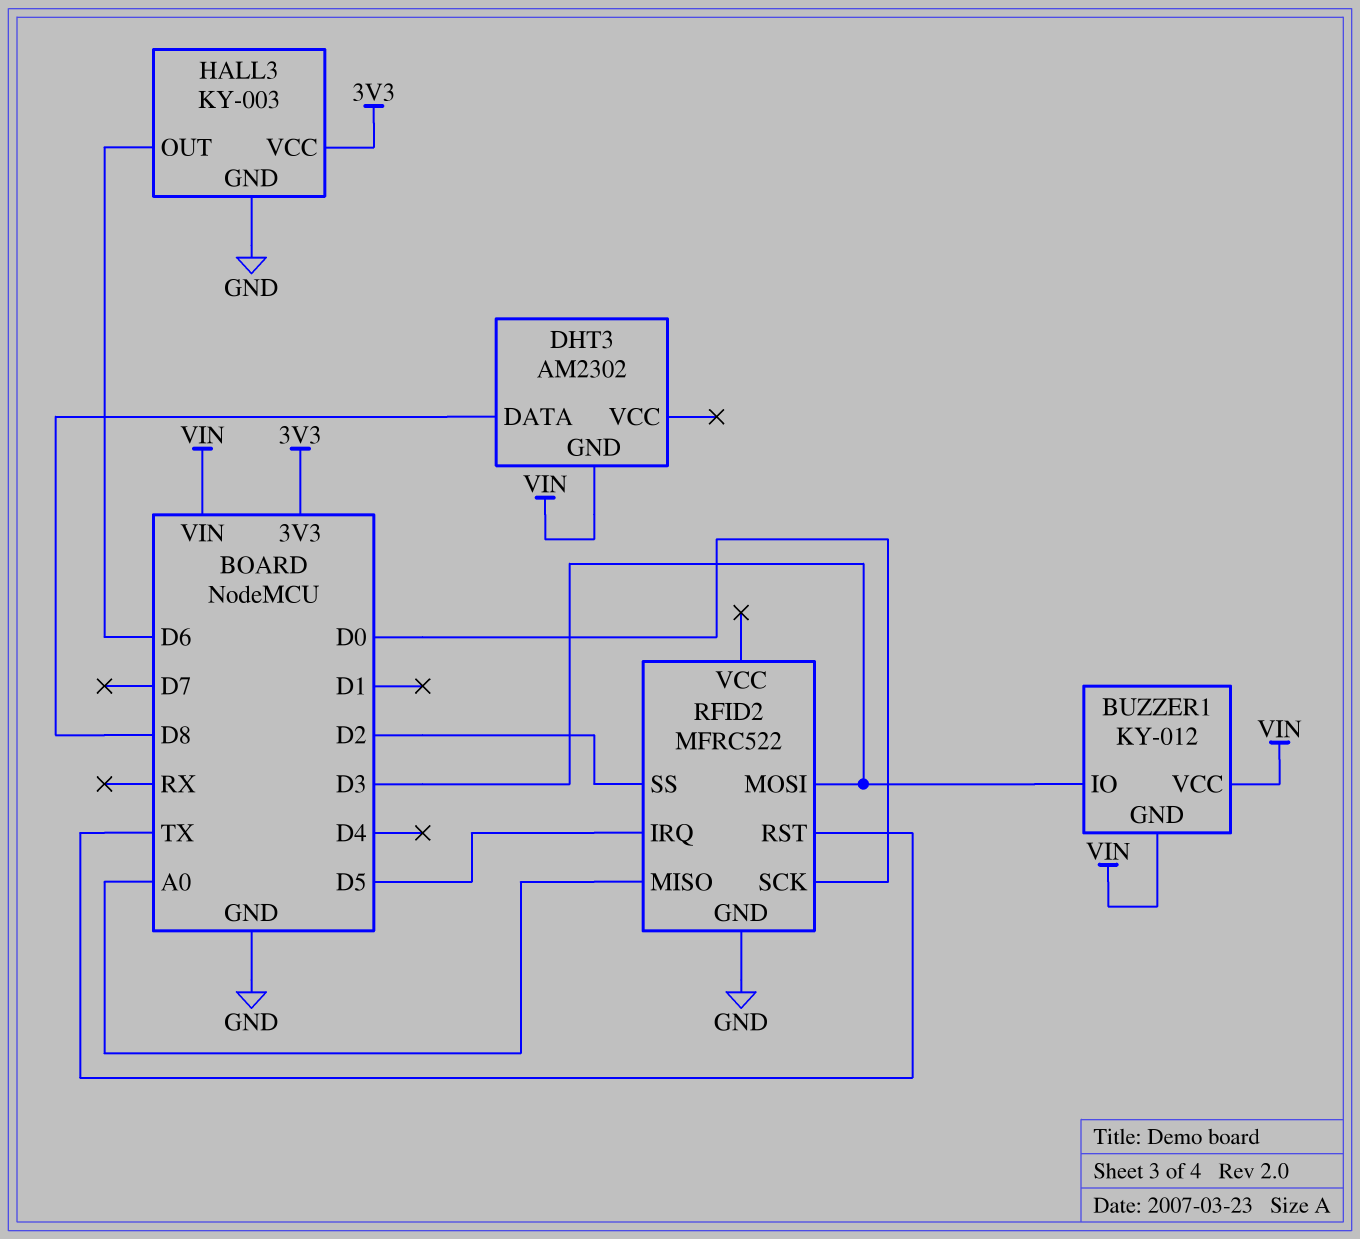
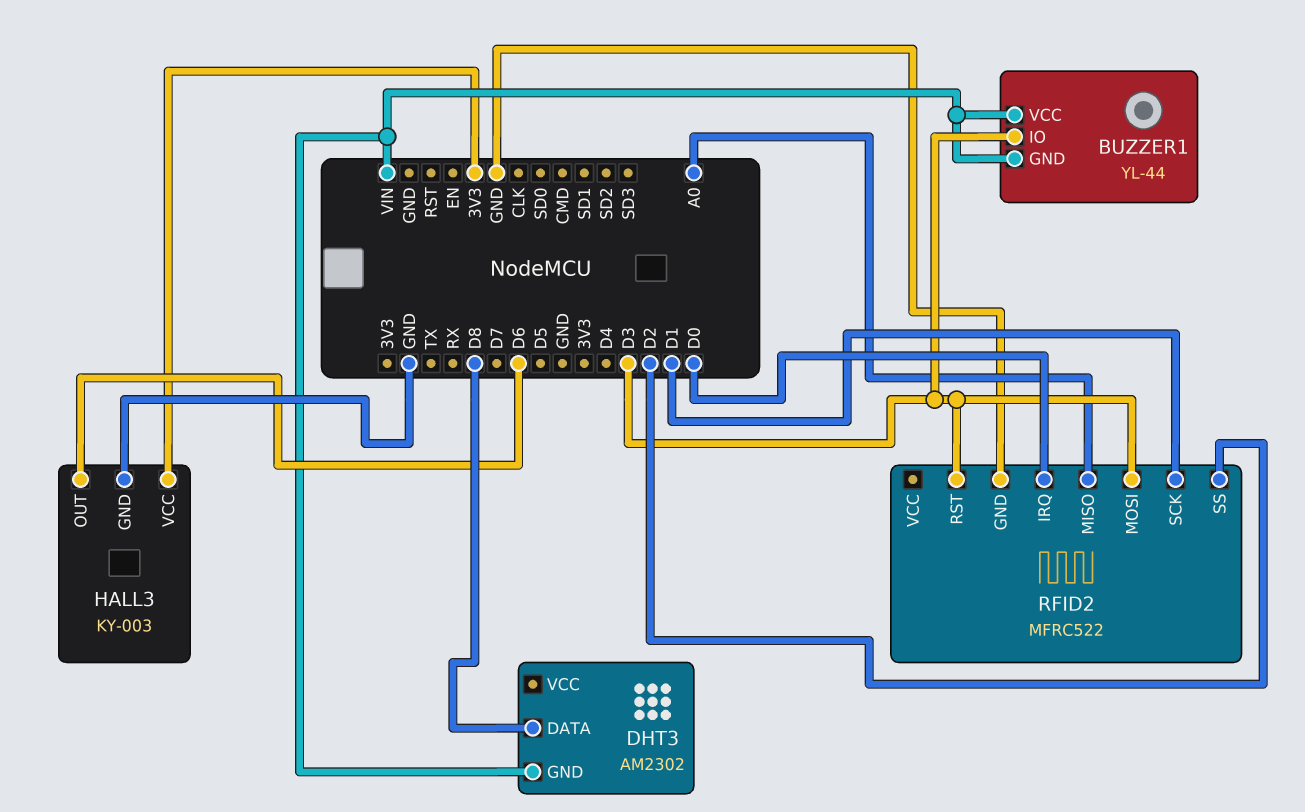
BUZZER1: KY-012 -> YL-44
RFID2 pin IRQ: D5 -> D0
RFID2 pin RST: TX -> D3
RFID2 pin SCK: D0 -> D1

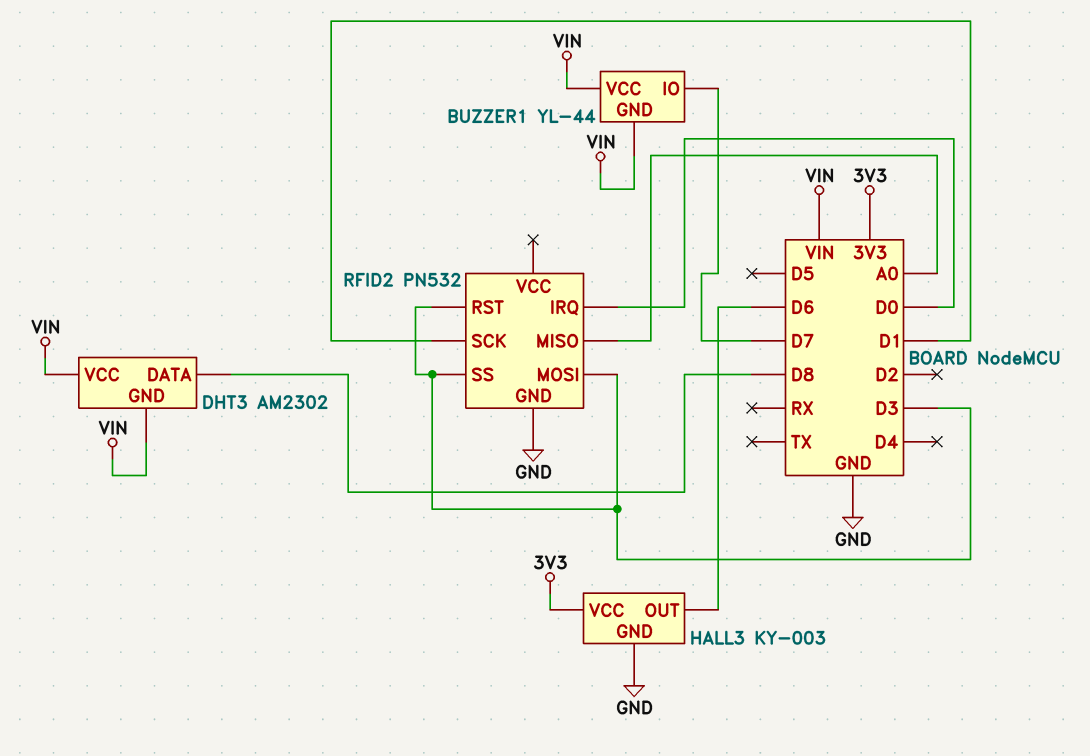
BUZZER1 pin IO: D3 -> D7
DHT3 pin VCC: none -> VIN
RFID2: MFRC522 -> PN532
RFID2 pin SS: D2 -> D3

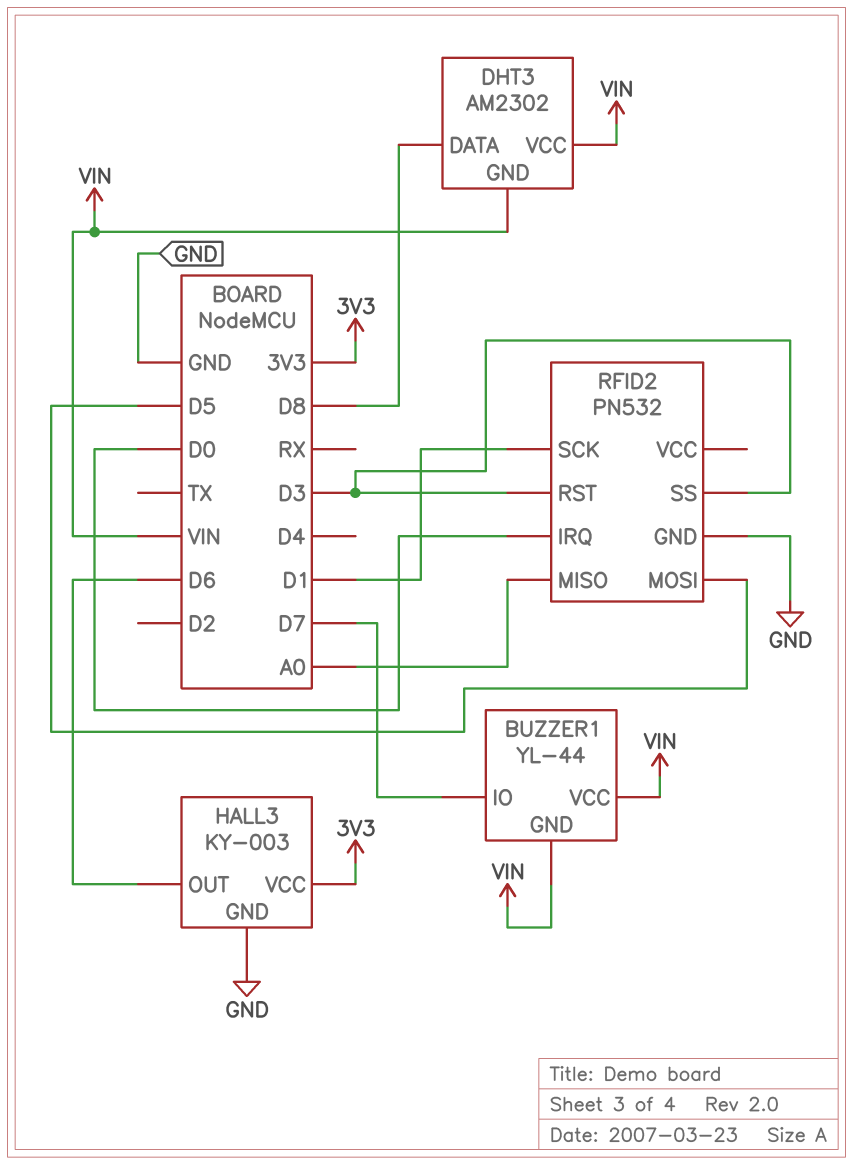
RFID2 pin MOSI: D3 -> D5

